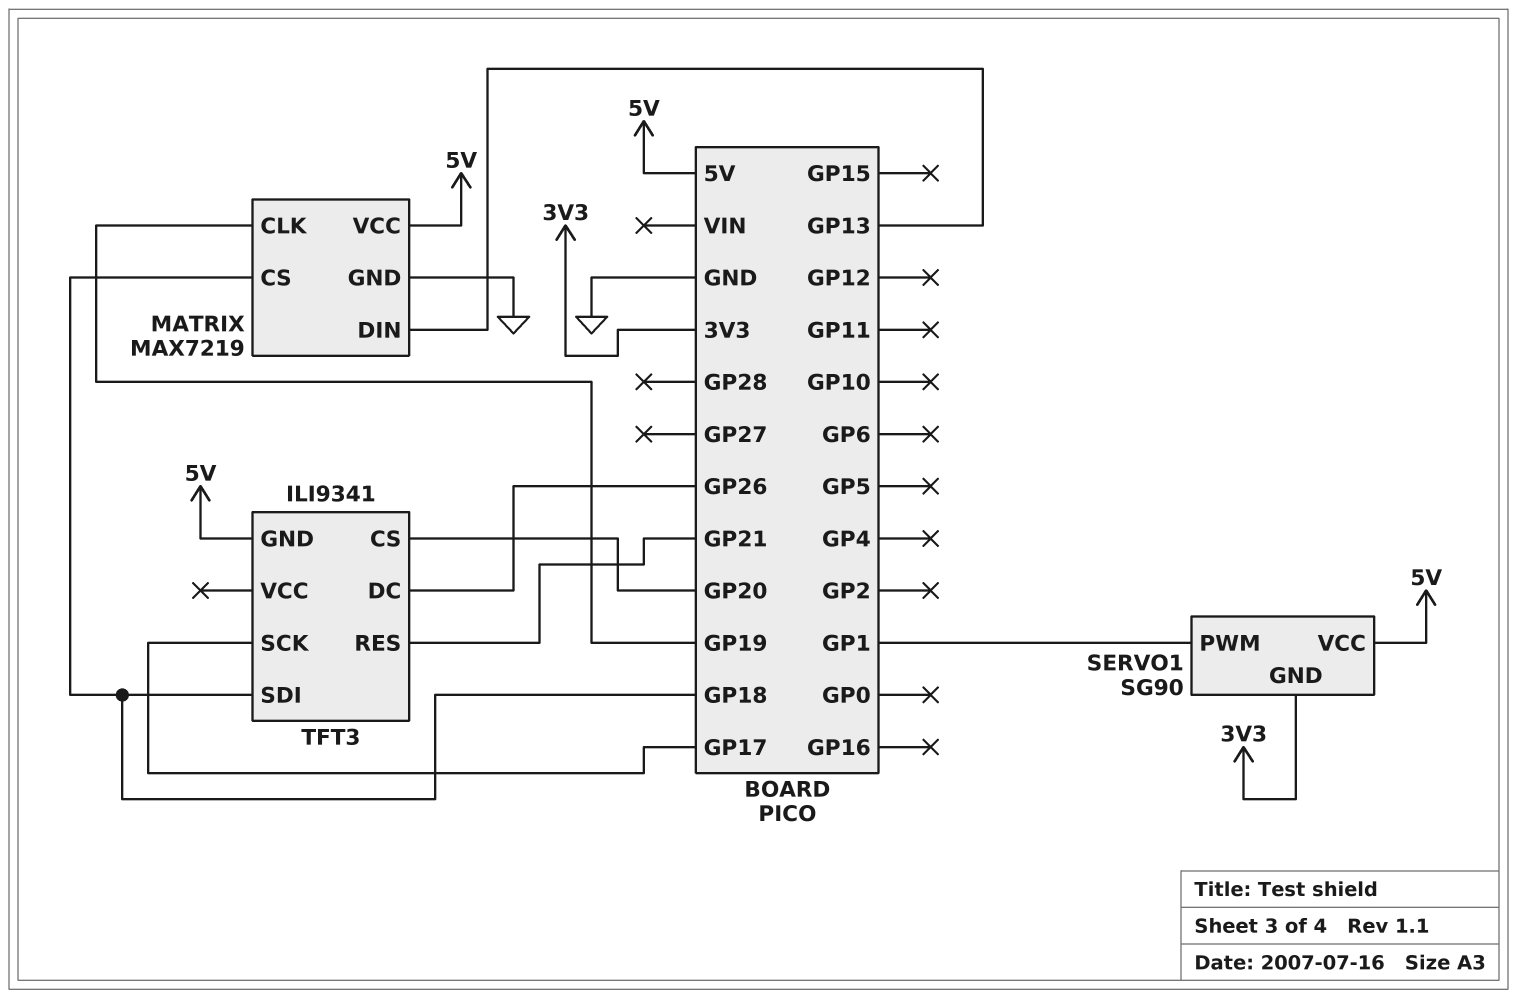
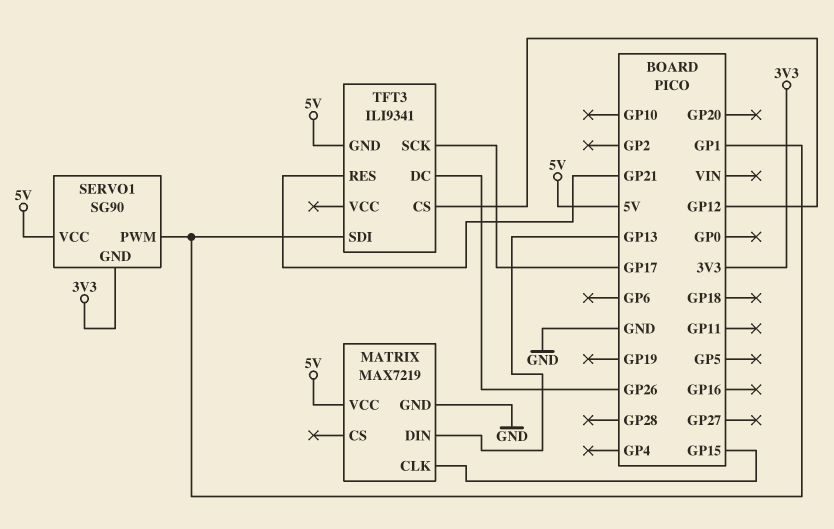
MATRIX pin CLK: GP19 -> GP15
MATRIX pin CS: GP18 -> none
TFT3 pin CS: GP20 -> GP12
TFT3 pin SDI: GP18 -> GP1

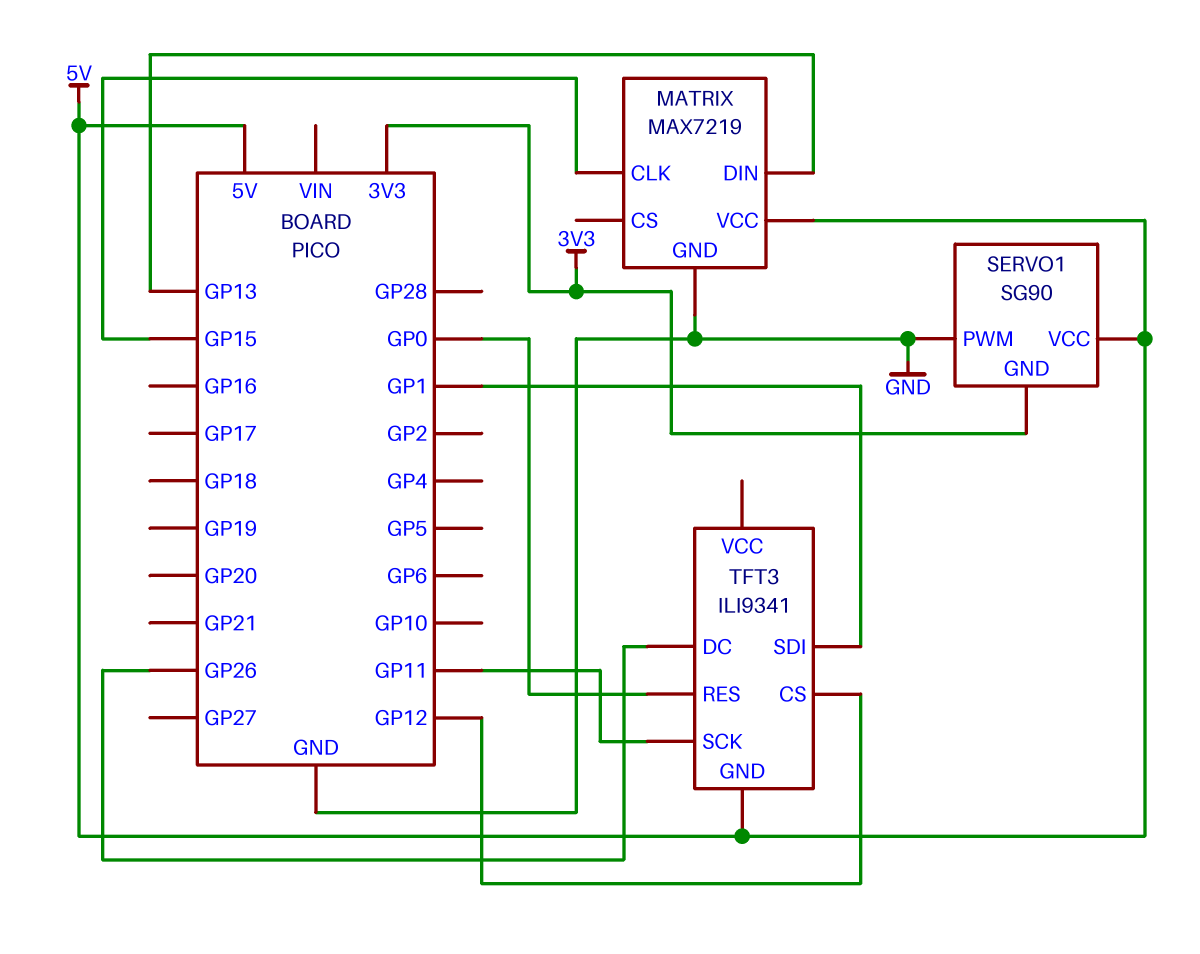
SERVO1 pin PWM: GP1 -> GND
TFT3 pin RES: GP21 -> GP0
TFT3 pin SCK: GP17 -> GP11

